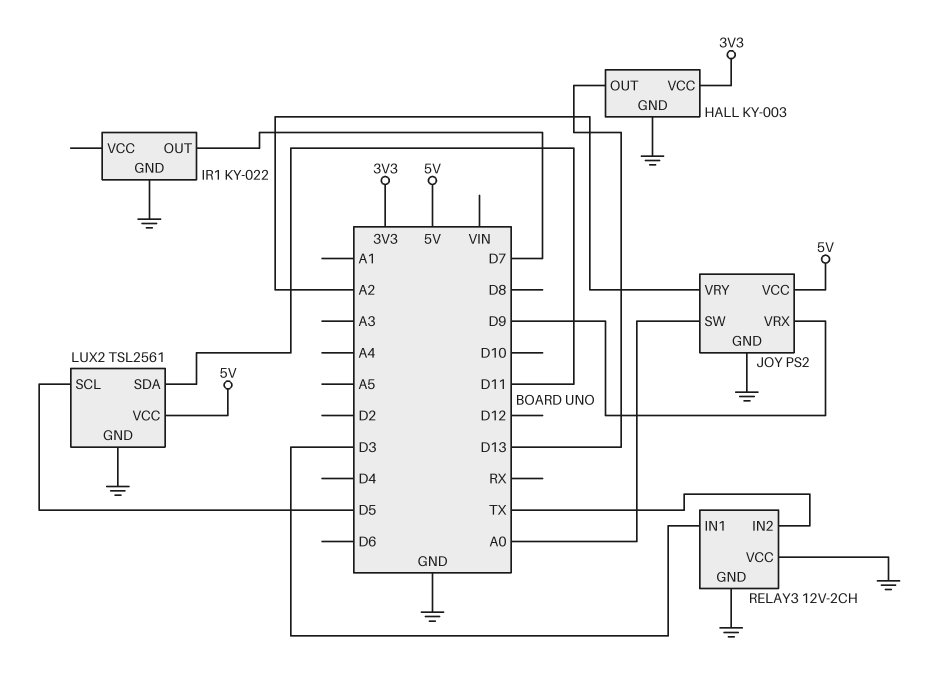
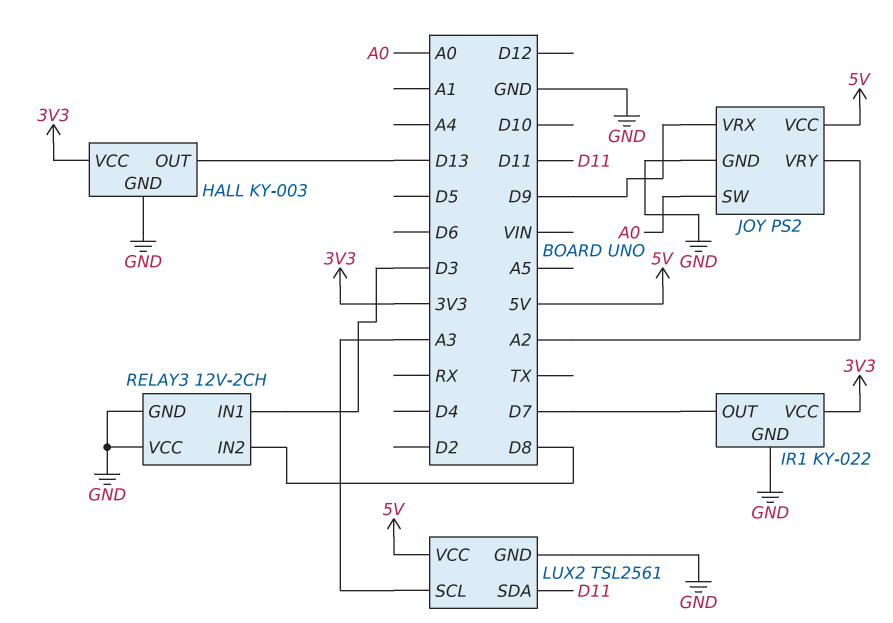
IR1 pin VCC: none -> 3V3
LUX2 pin SCL: D5 -> A3
RELAY3 pin IN2: TX -> D8

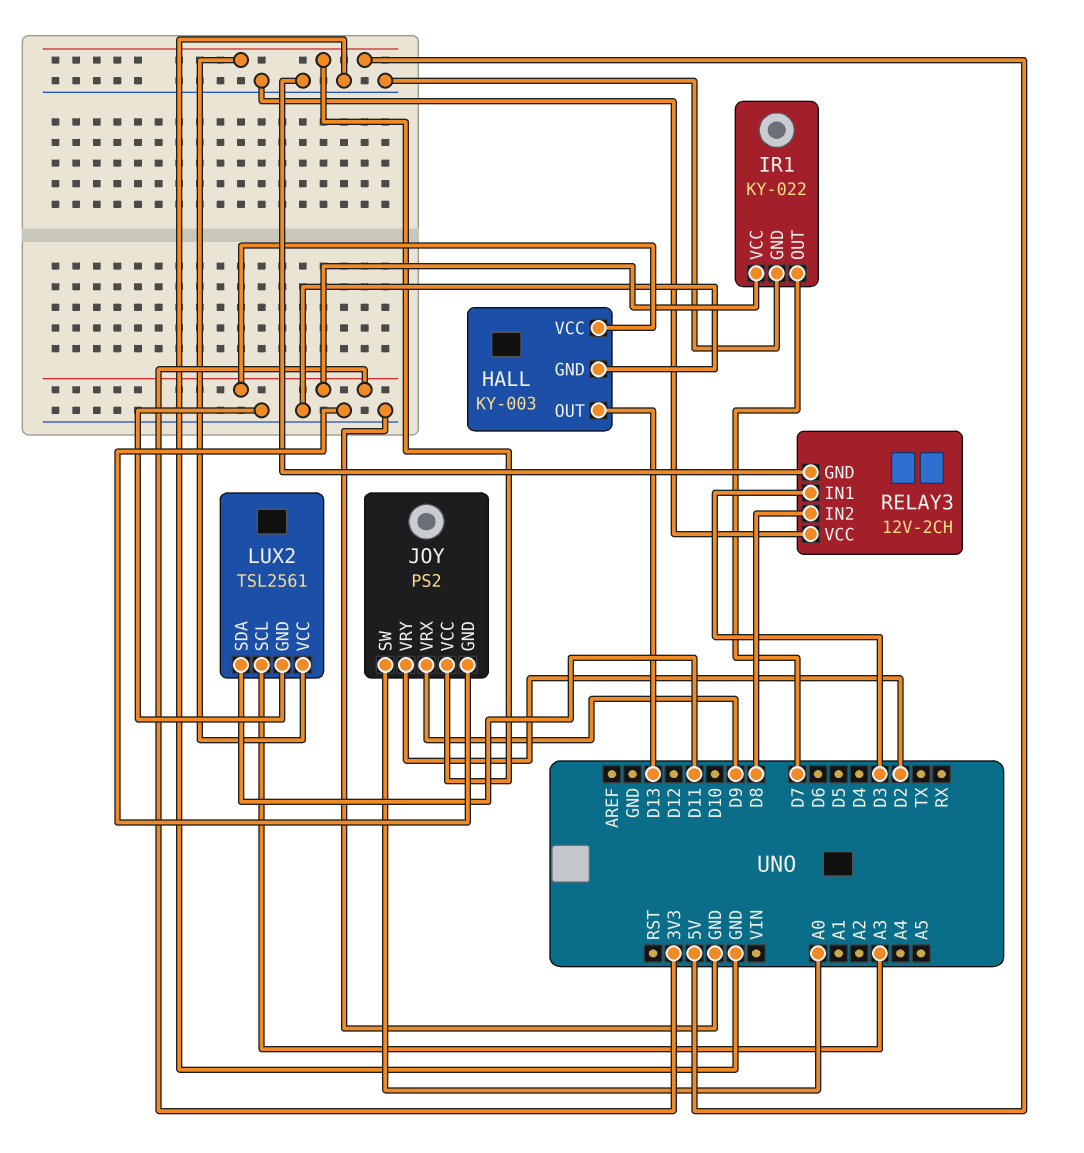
JOY pin VRY: A2 -> D2

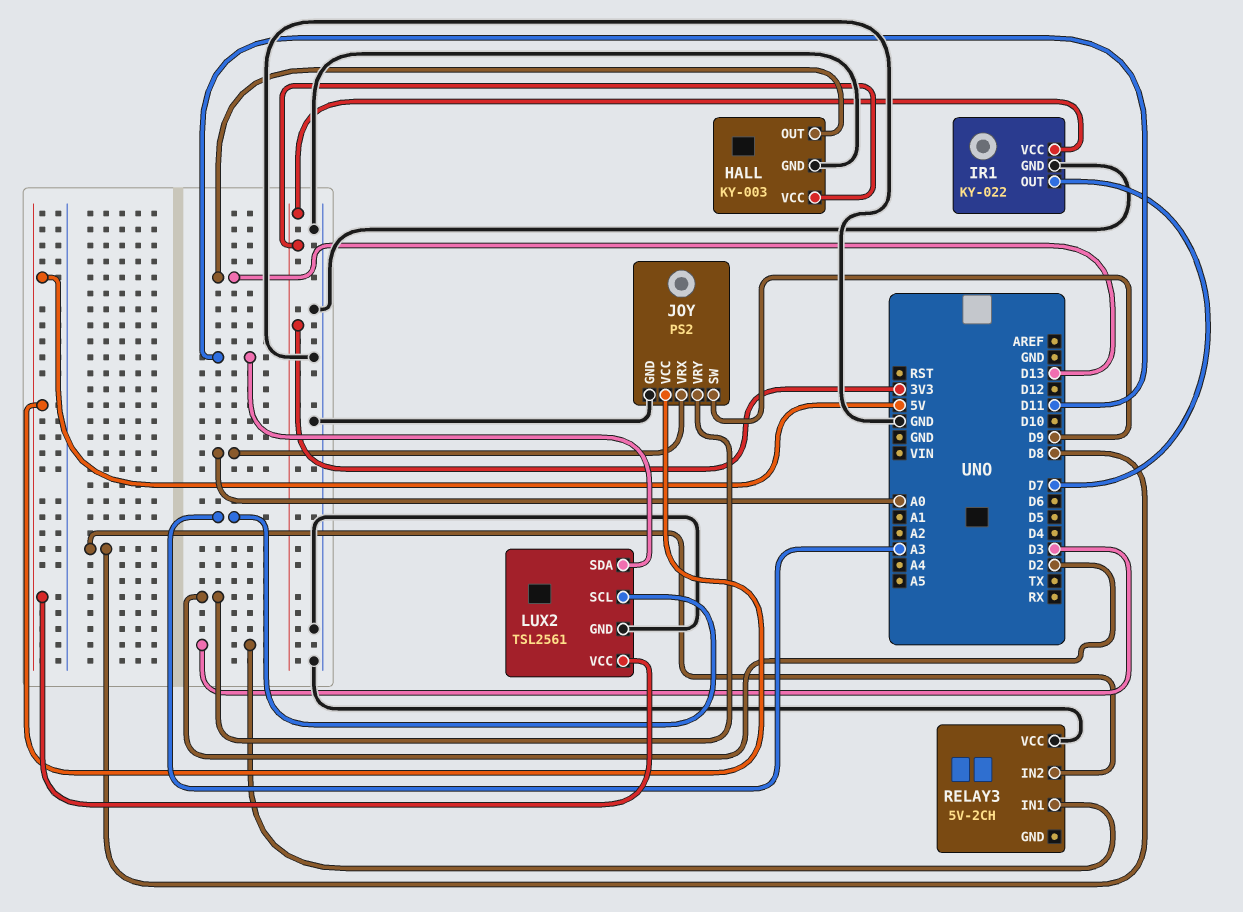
JOY pin SW: A0 -> D9
JOY pin VRX: D9 -> A0
RELAY3: 12V-2CH -> 5V-2CH
RELAY3 pin GND: GND -> none

